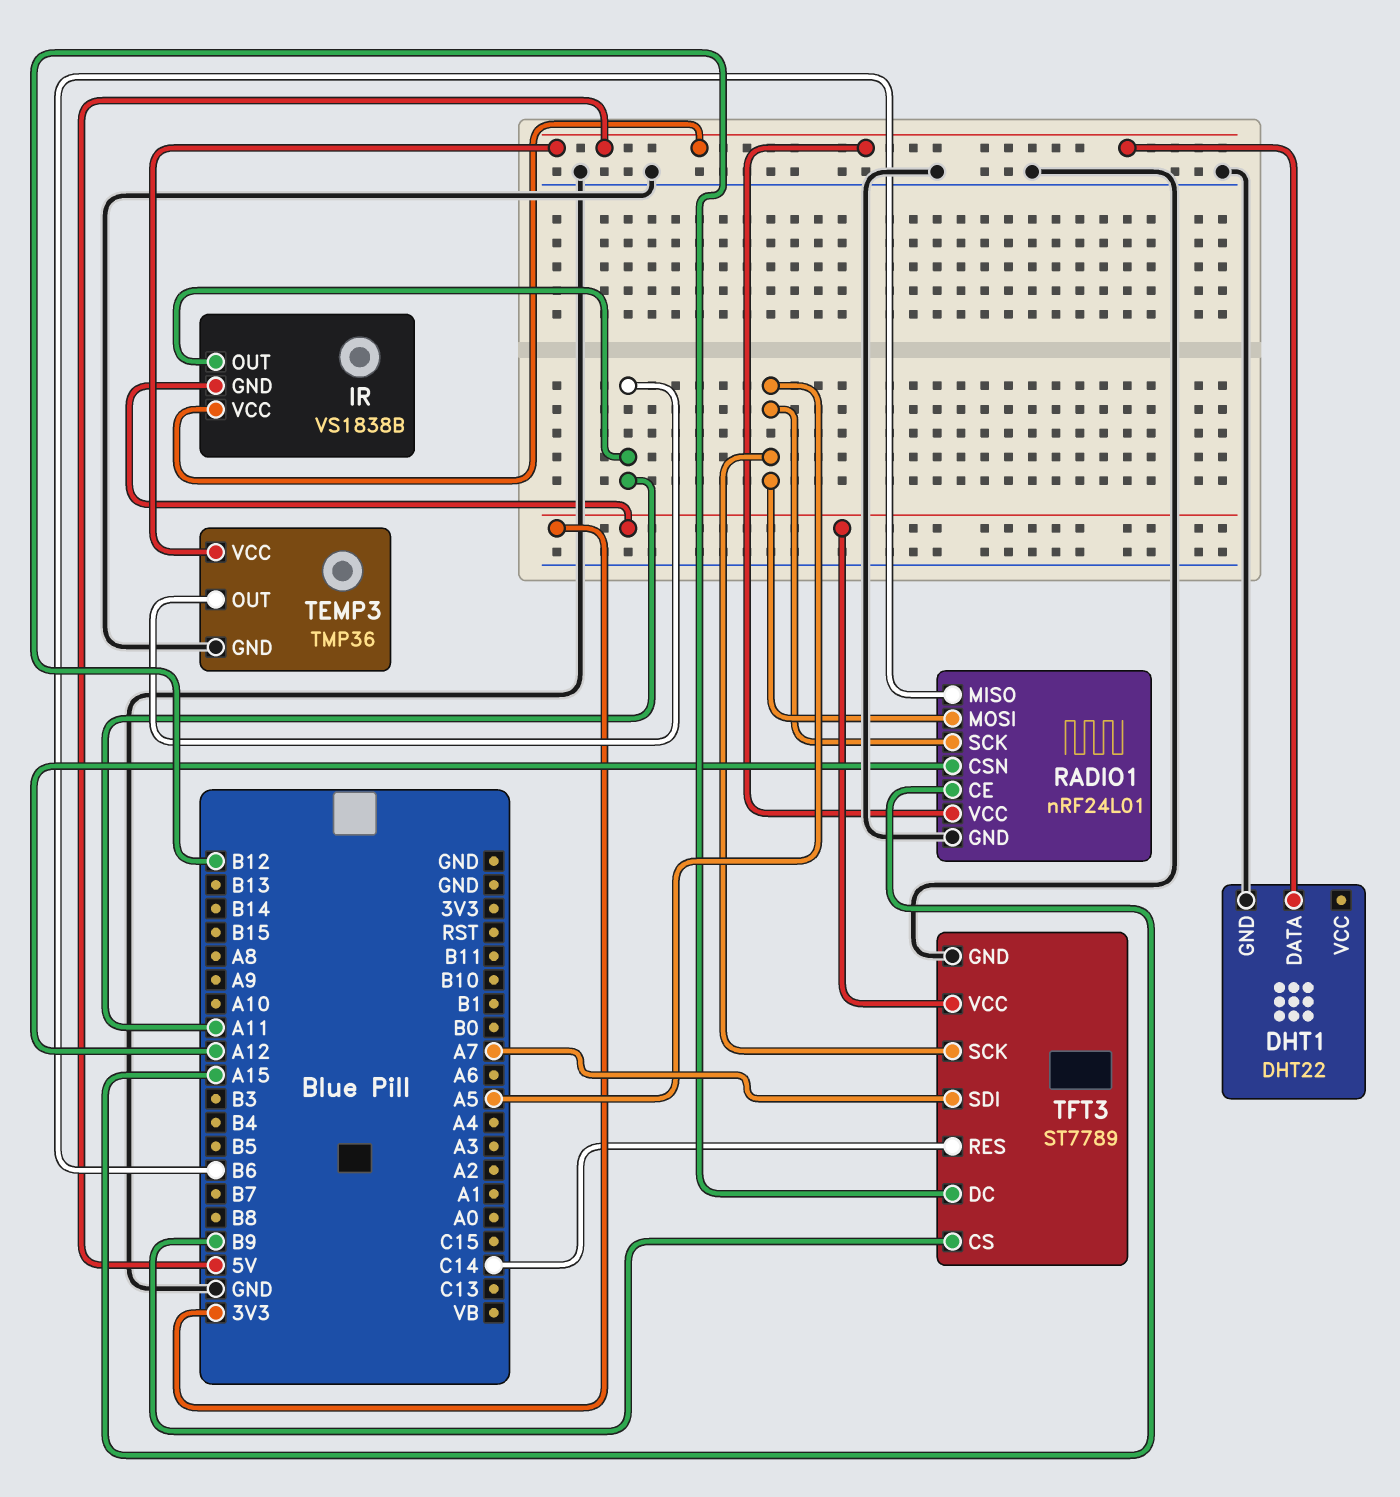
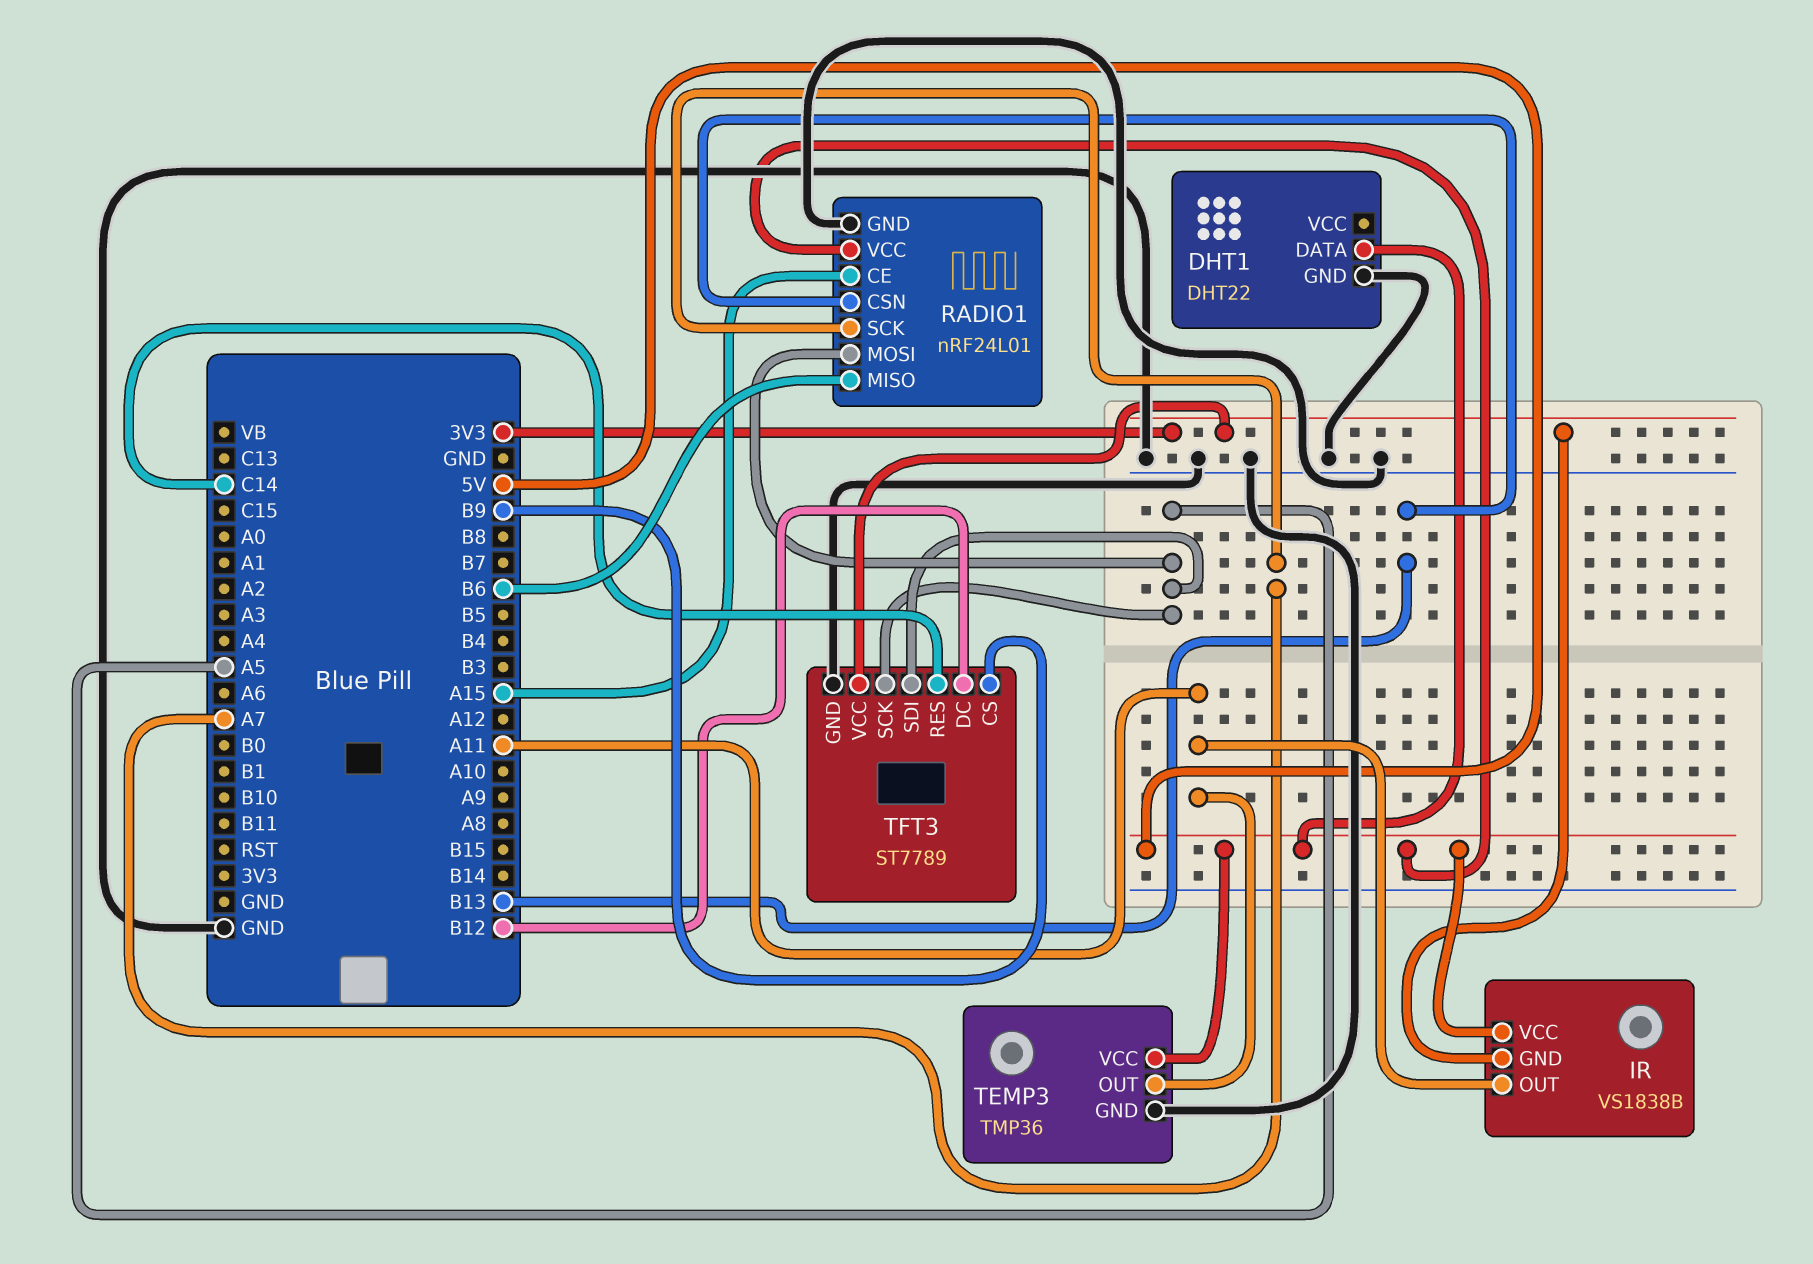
RADIO1 pin CSN: A12 -> B13
RADIO1 pin SCK: A5 -> A7
TFT3 pin SDI: A7 -> A5

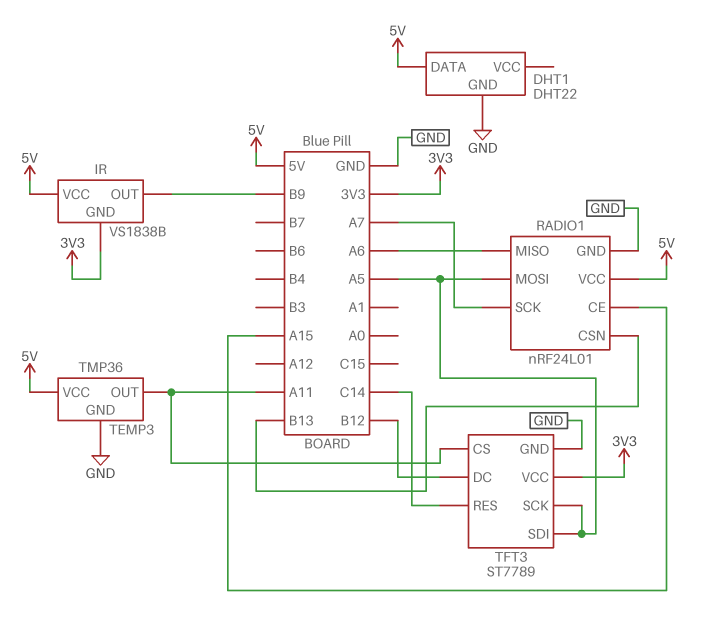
IR pin OUT: A11 -> B9
RADIO1 pin MISO: B6 -> A6
TFT3 pin CS: B9 -> A11

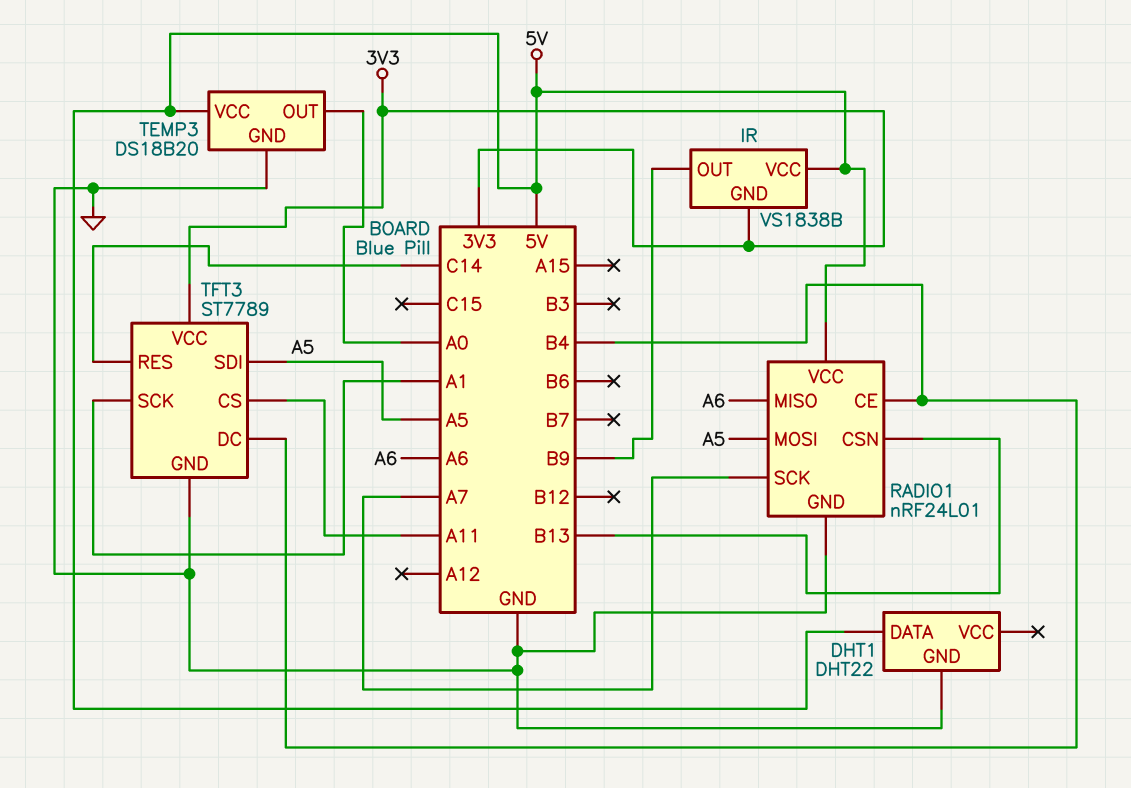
RADIO1 pin CE: A15 -> B4
TEMP3: TMP36 -> DS18B20
TEMP3 pin OUT: A11 -> A0
TFT3 pin DC: B12 -> B4
TFT3 pin SCK: A5 -> A1

